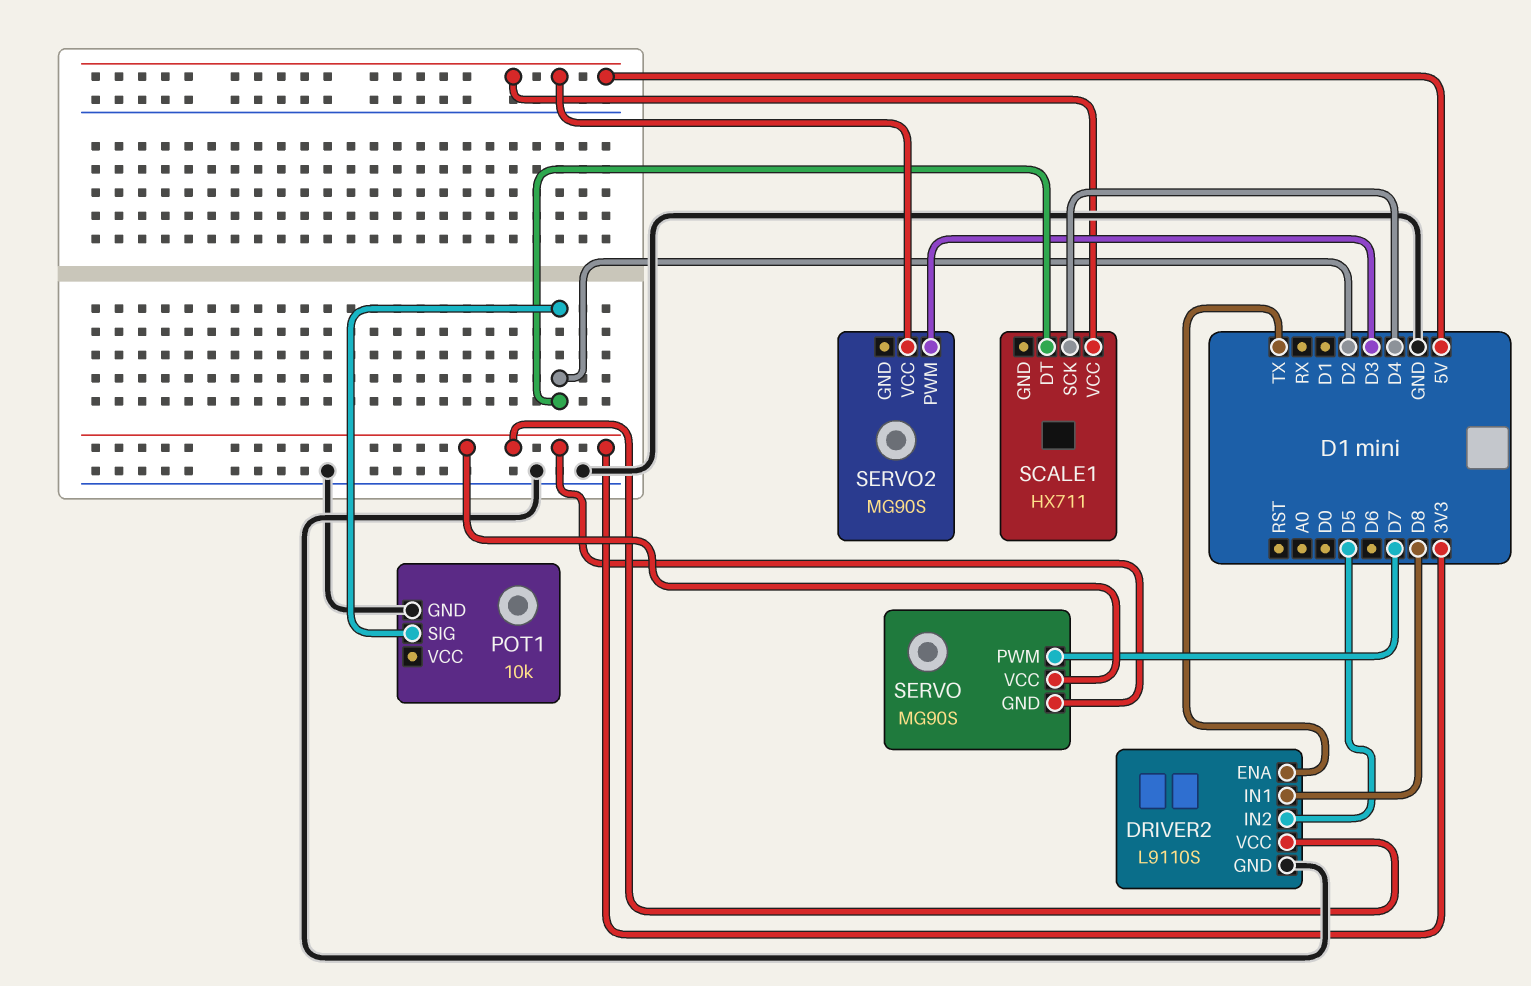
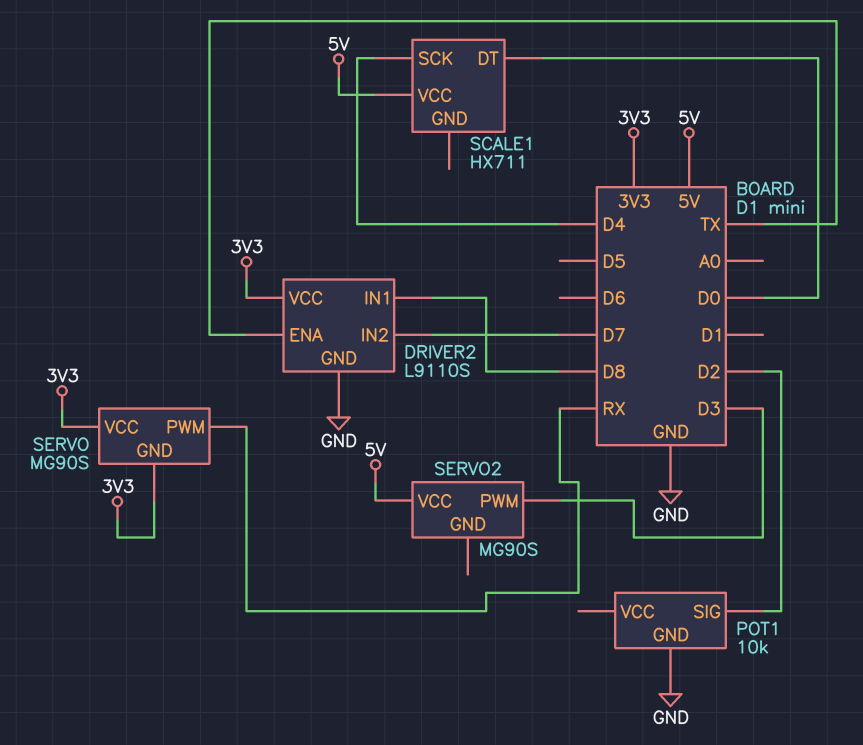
DRIVER2 pin IN2: D5 -> D7
SCALE1 pin DT: D2 -> D0
SERVO pin PWM: D7 -> RX

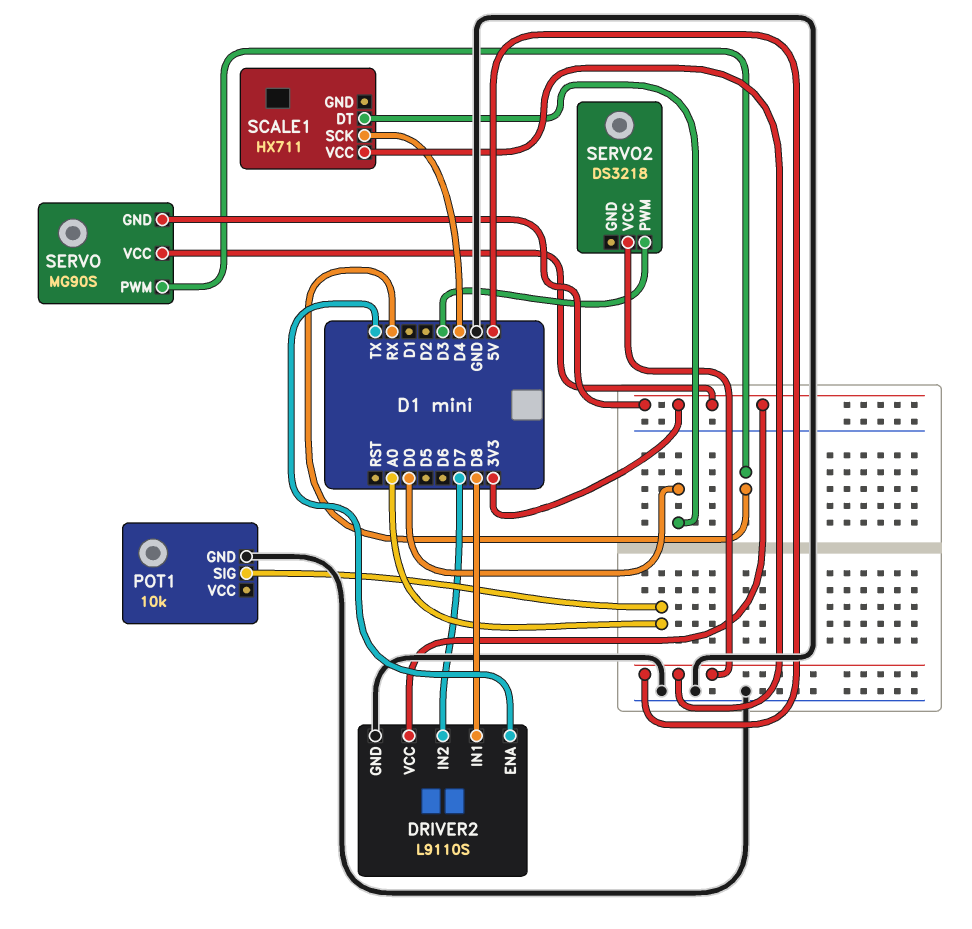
POT1 pin SIG: D2 -> A0
SERVO2: MG90S -> DS3218

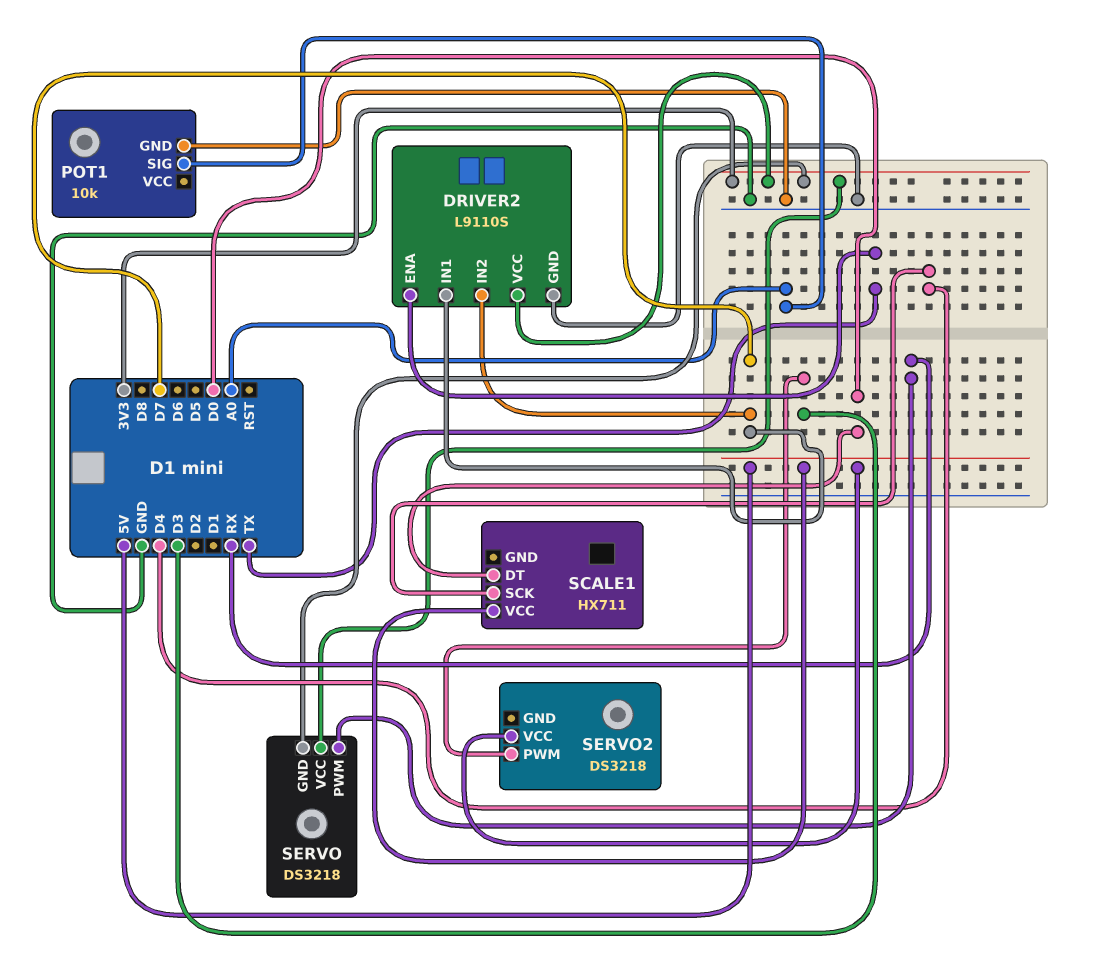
DRIVER2 pin IN1: D8 -> D7
SERVO: MG90S -> DS3218

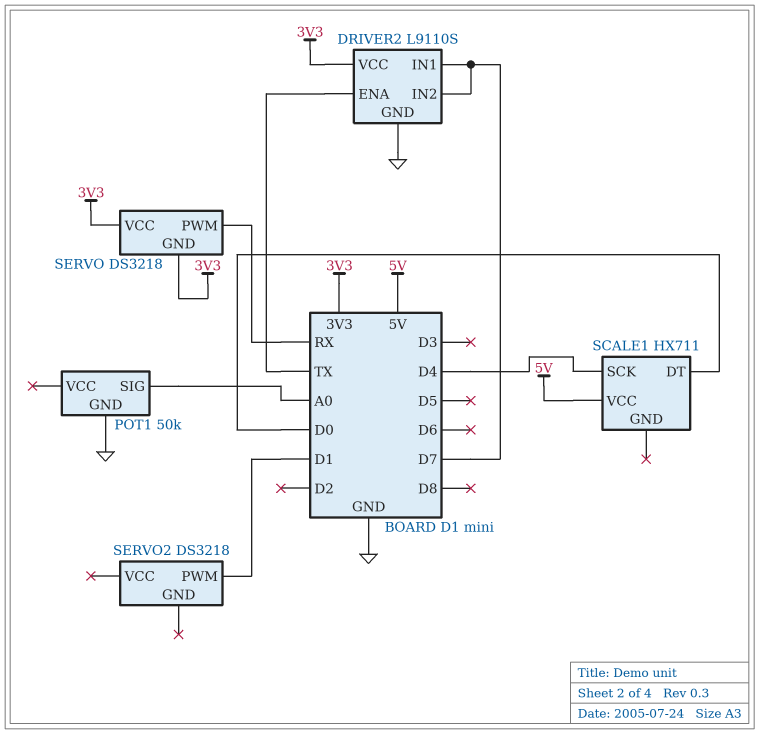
POT1: 10k -> 50k
SERVO2 pin PWM: D3 -> D1
SERVO2 pin VCC: 5V -> none

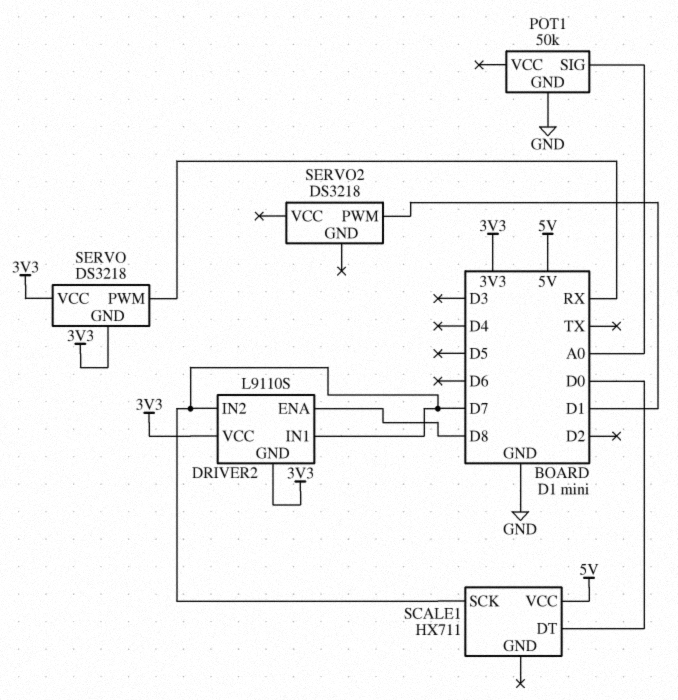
DRIVER2 pin ENA: TX -> D8
DRIVER2 pin GND: GND -> 3V3
SCALE1 pin SCK: D4 -> D7

